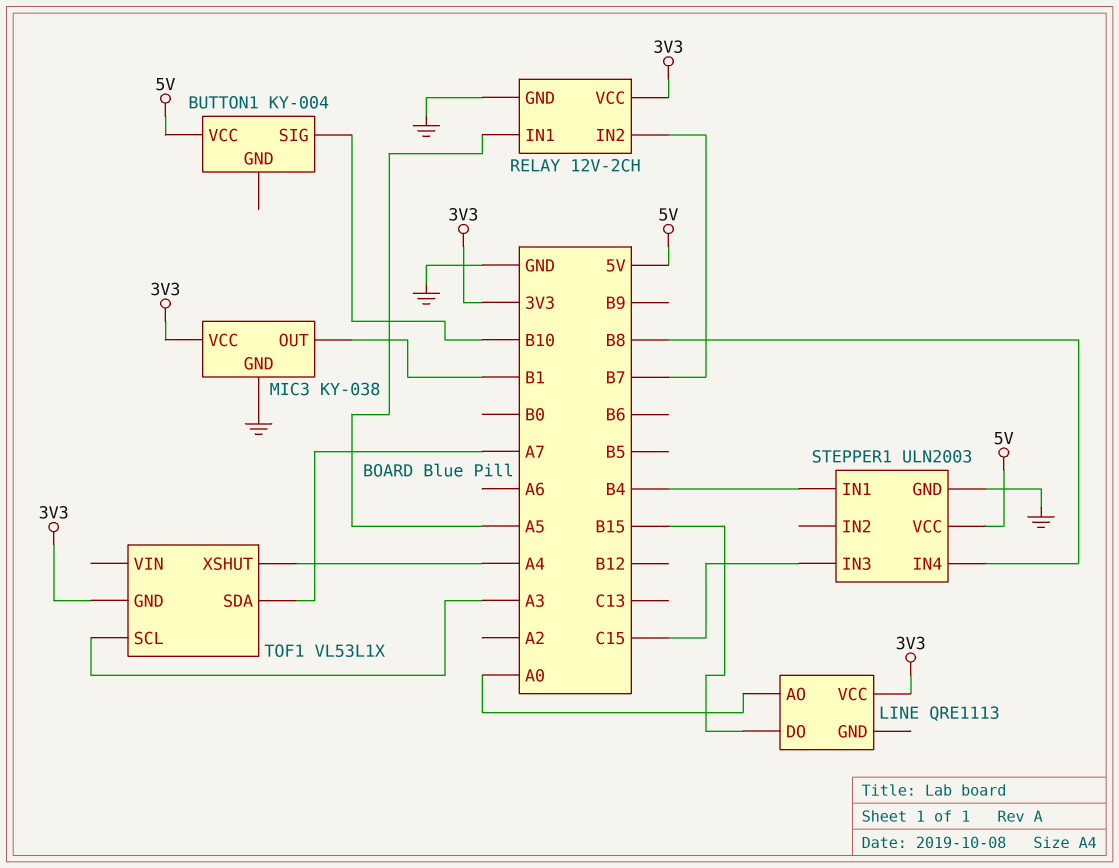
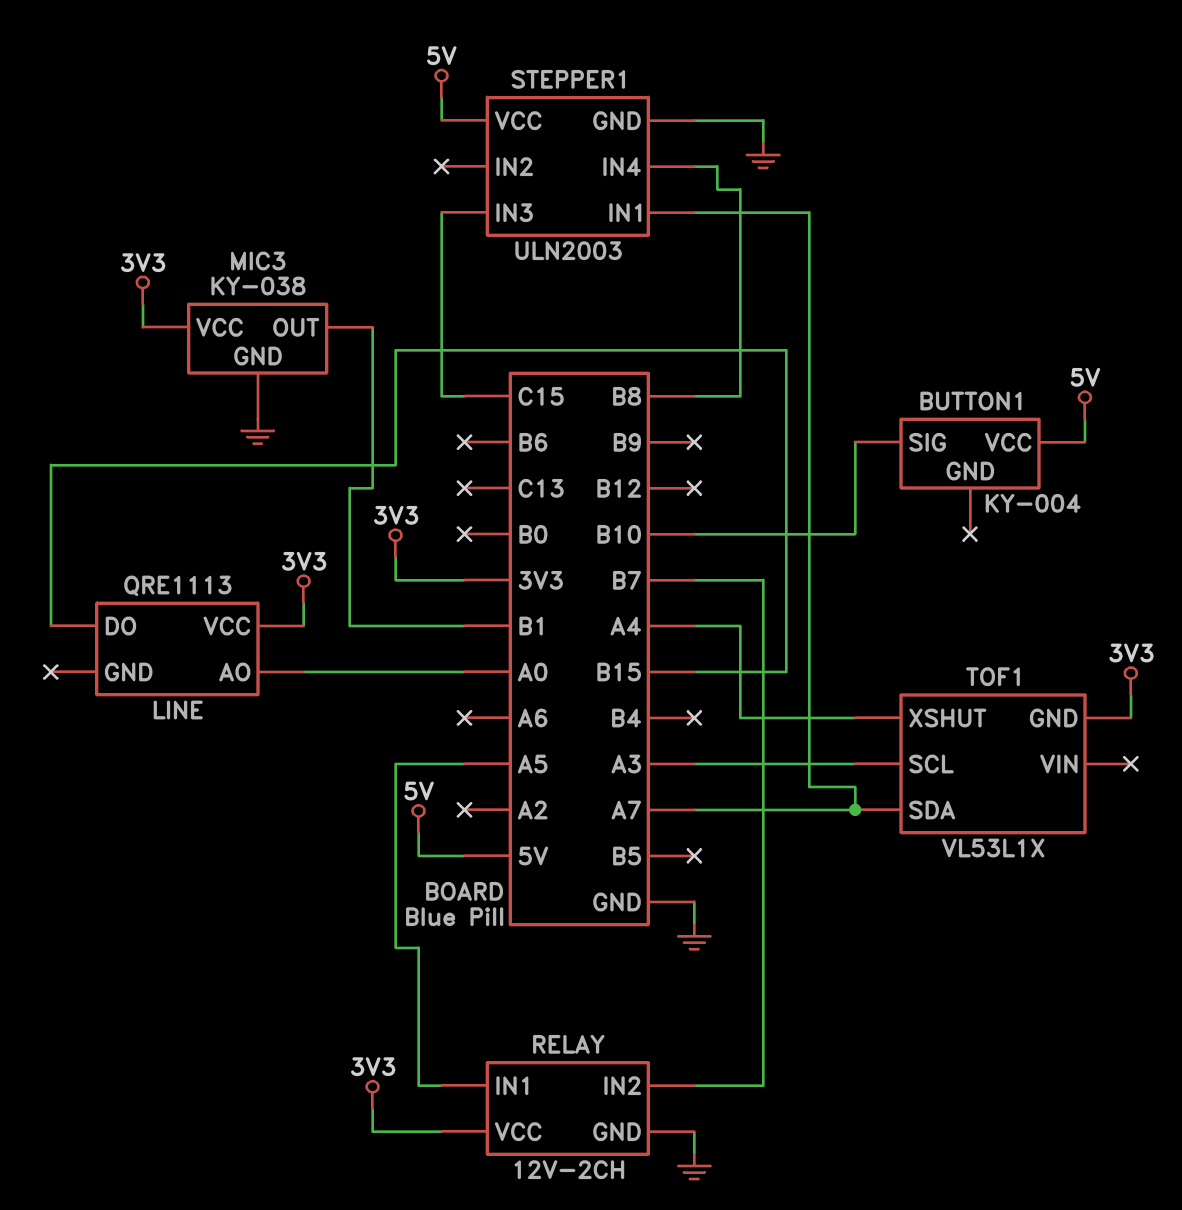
STEPPER1 pin IN1: B4 -> A7

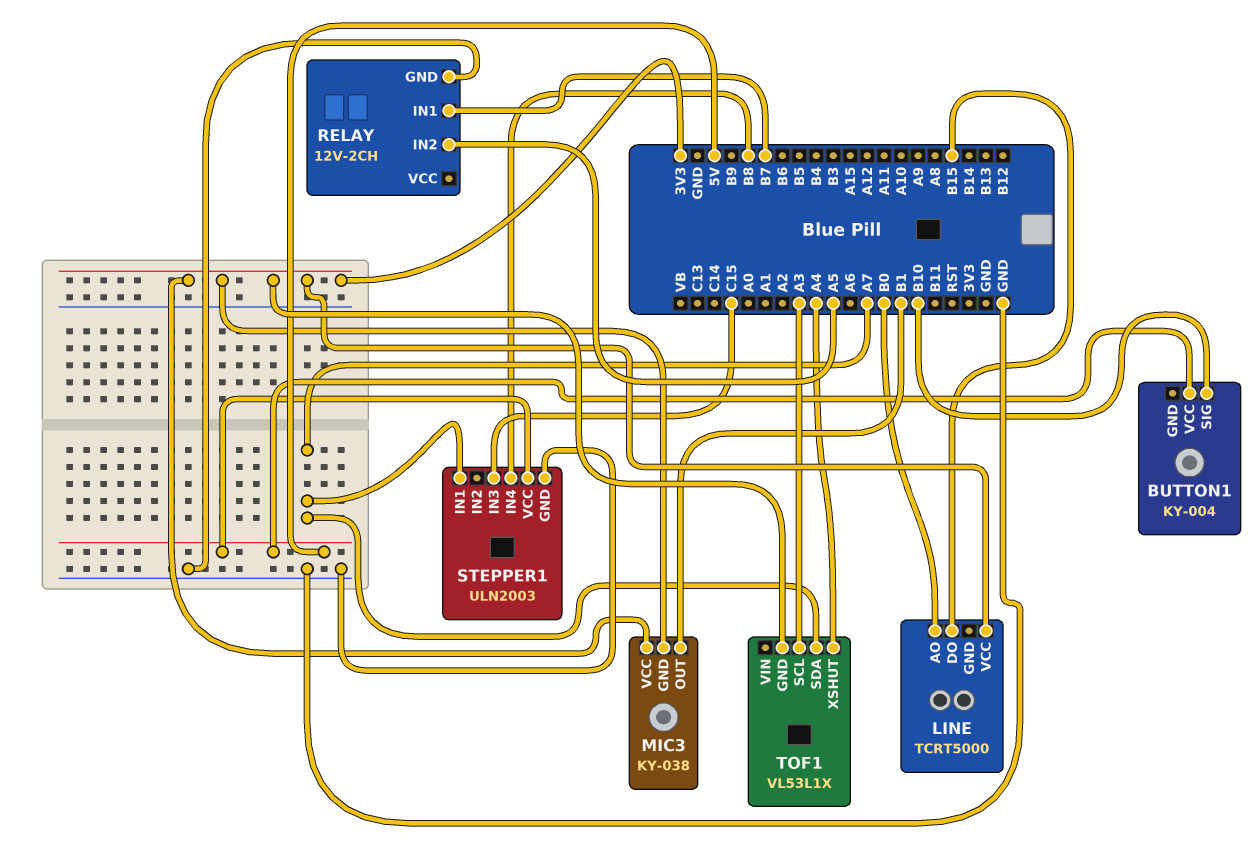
LINE: QRE1113 -> TCRT5000
LINE pin AO: A0 -> B0
MIC3 pin GND: GND -> 3V3
RELAY pin IN1: A5 -> B7
RELAY pin IN2: B7 -> A5
RELAY pin VCC: 3V3 -> none

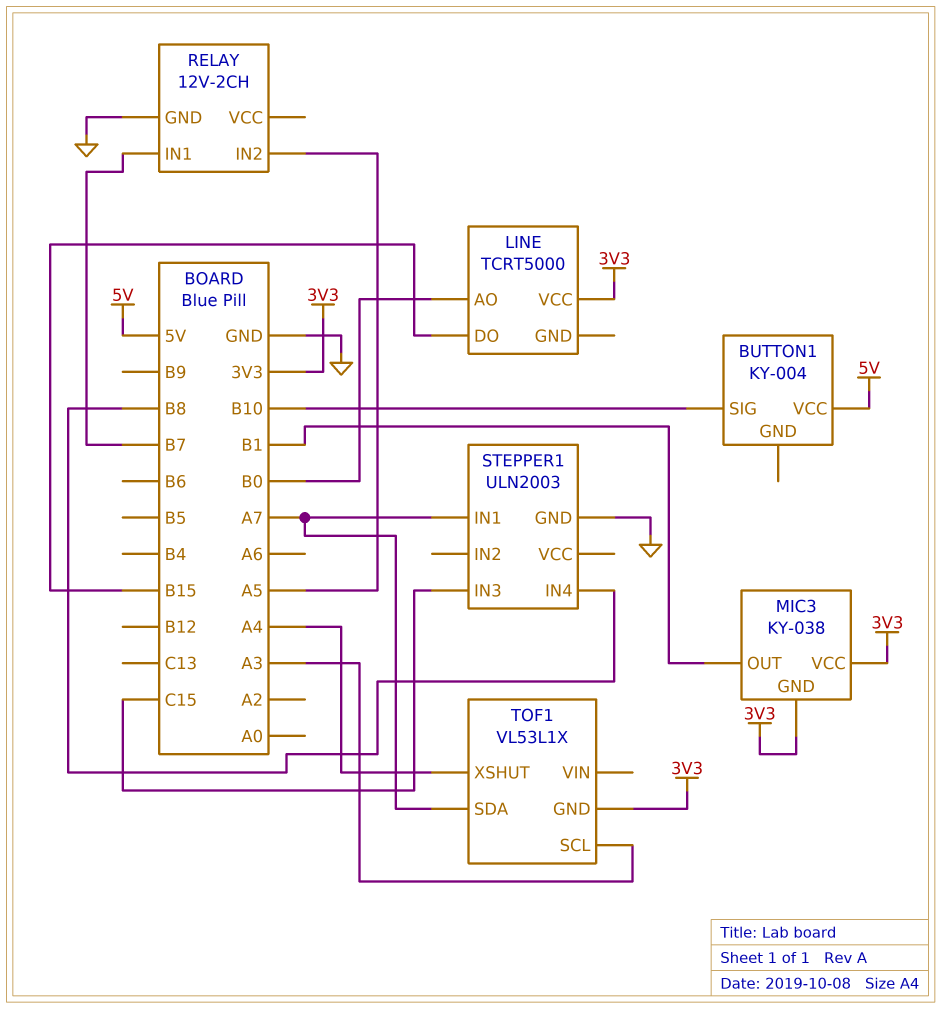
STEPPER1 pin VCC: 5V -> none

